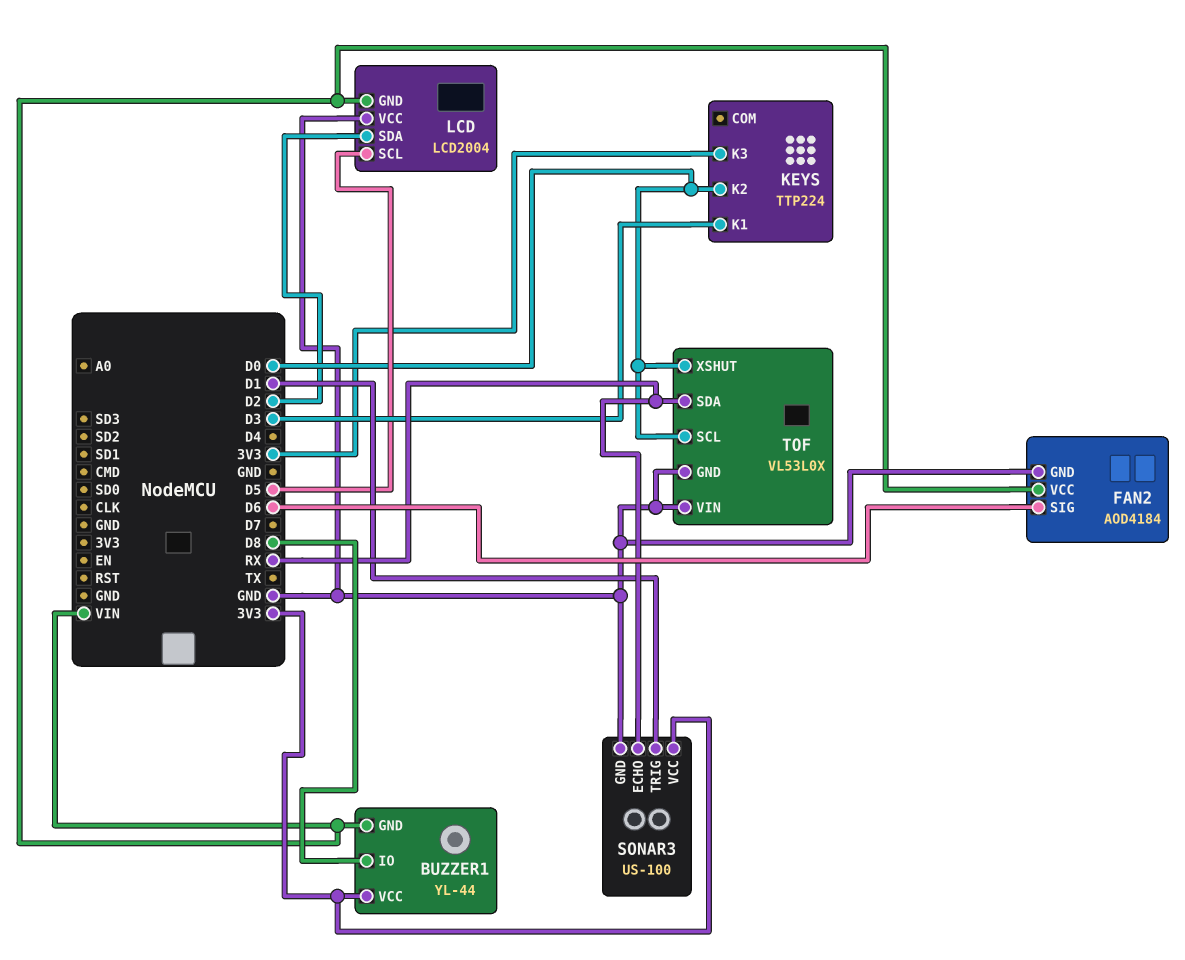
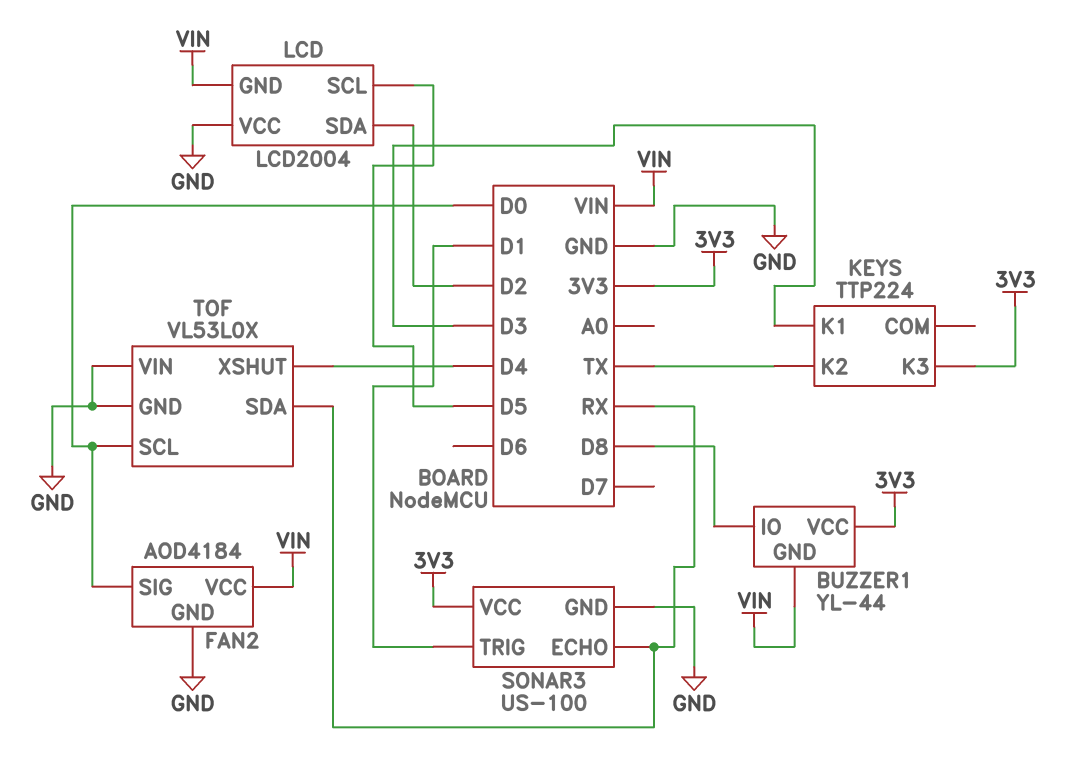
FAN2 pin SIG: D6 -> D0
KEYS pin K2: D0 -> TX
TOF pin XSHUT: D0 -> D4

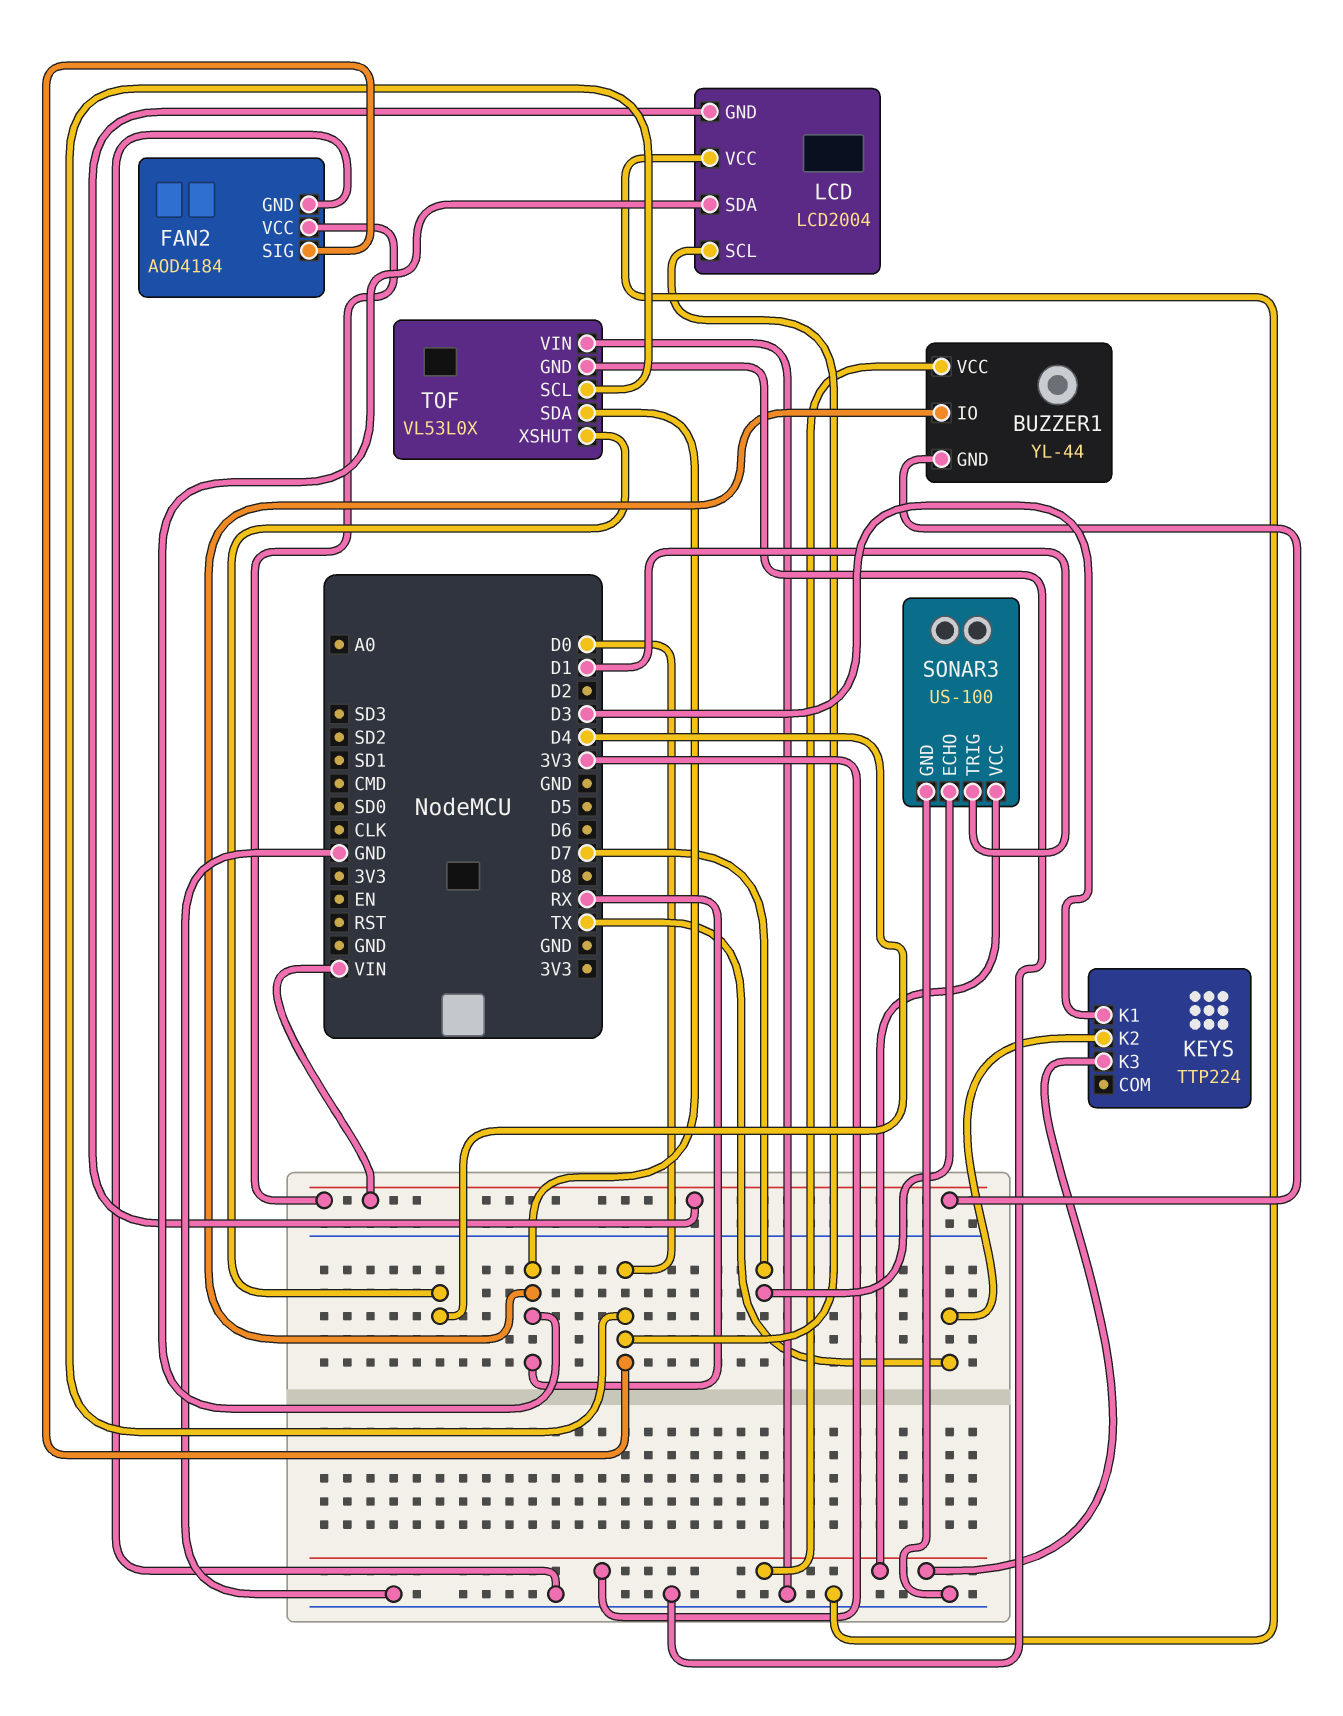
BUZZER1 pin IO: D8 -> RX
LCD pin SCL: D5 -> D0
LCD pin SDA: D2 -> RX
SONAR3 pin ECHO: RX -> D7

